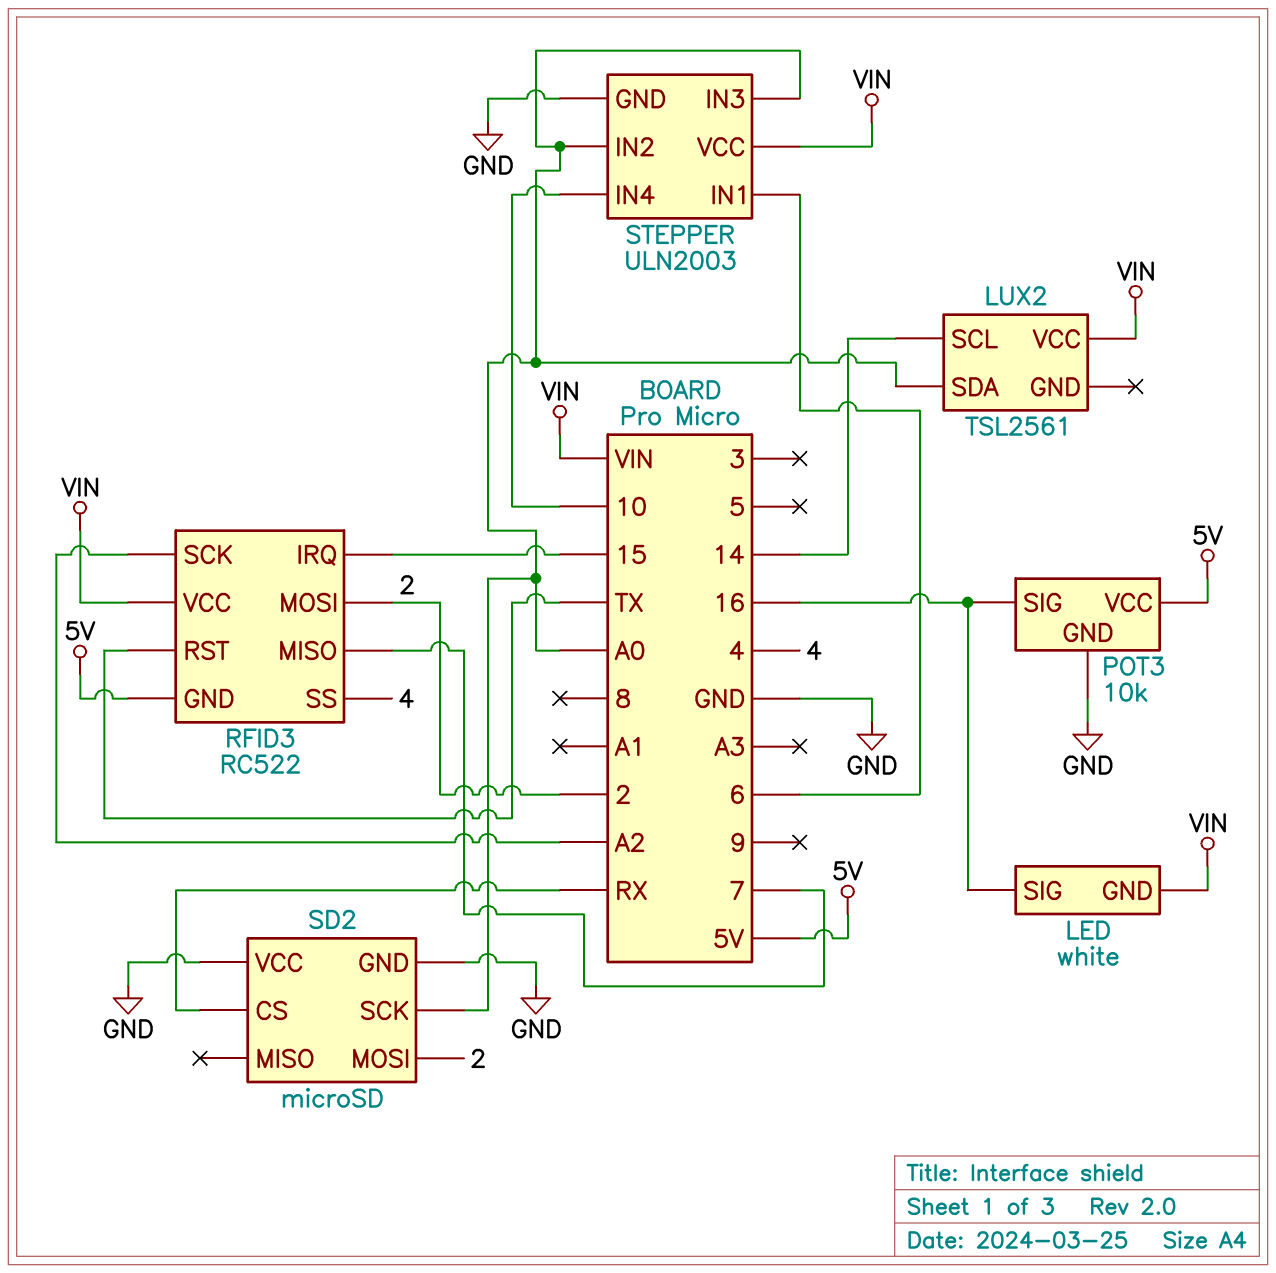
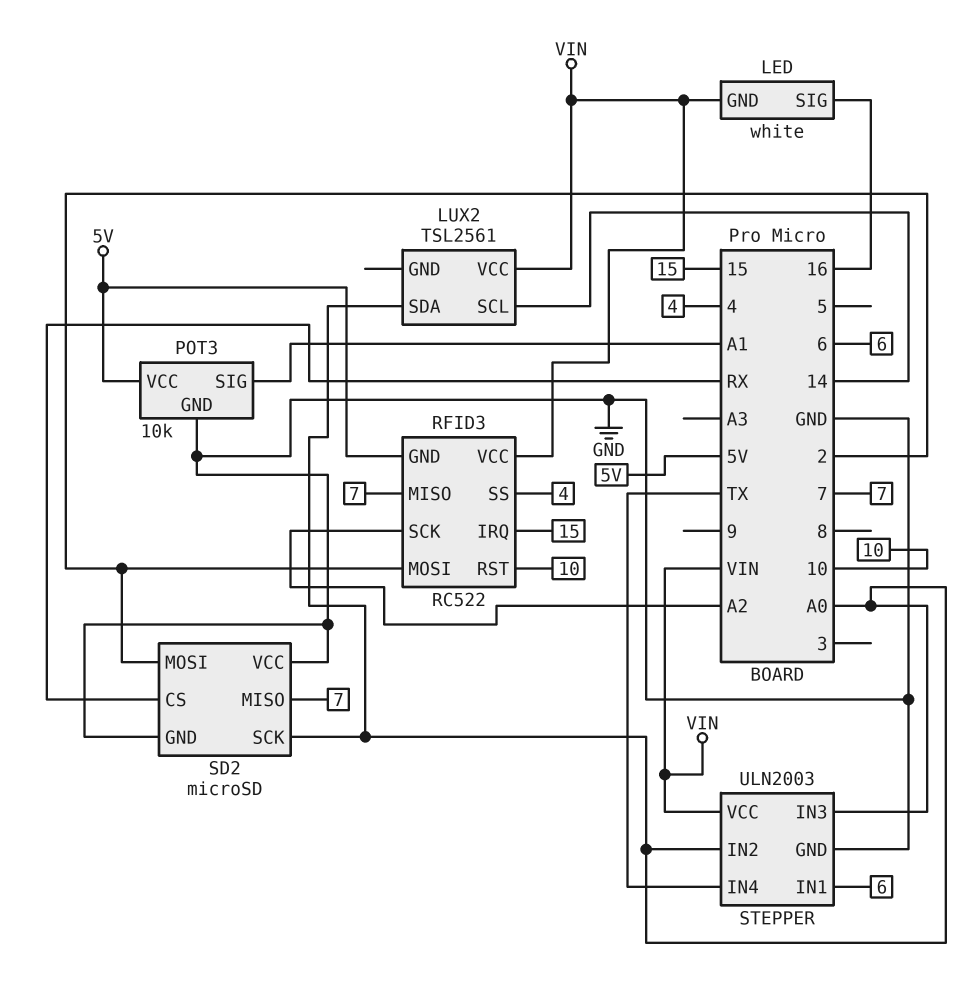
POT3 pin SIG: 16 -> A1
RFID3 pin RST: TX -> 10
SD2 pin MISO: none -> 7
STEPPER pin IN4: 10 -> TX

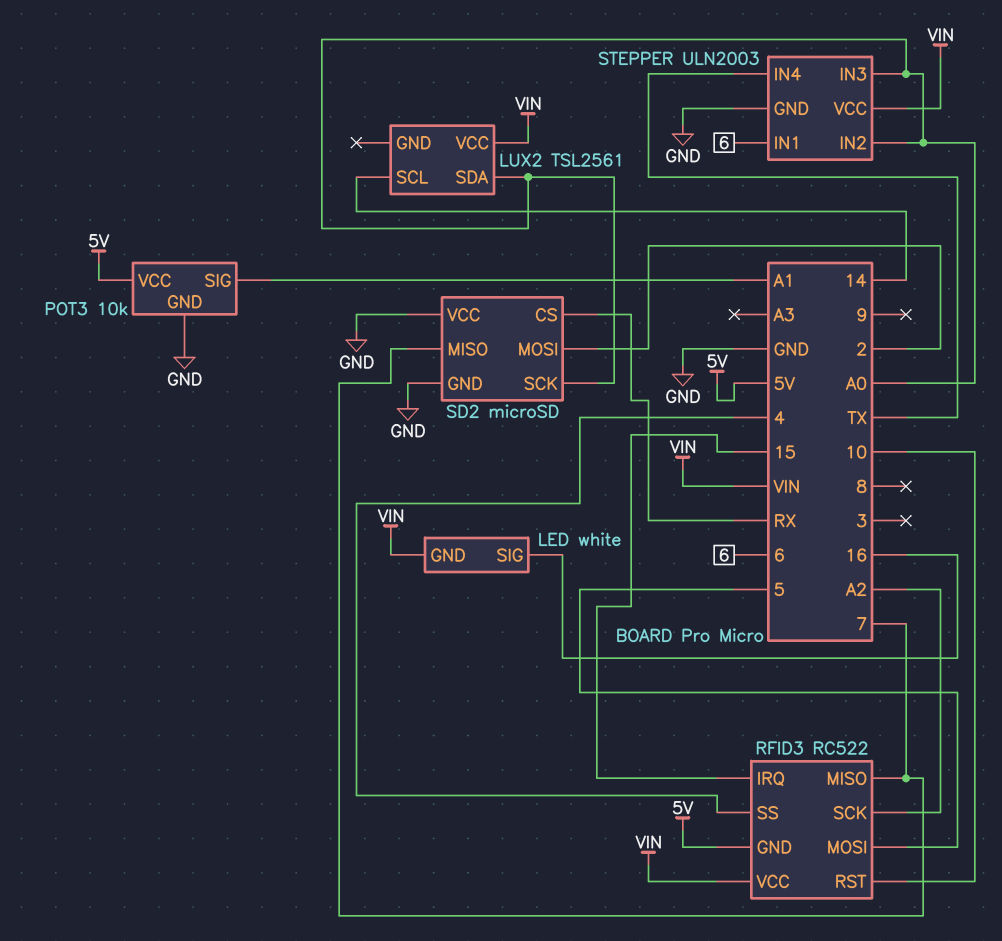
RFID3 pin MOSI: 2 -> 5

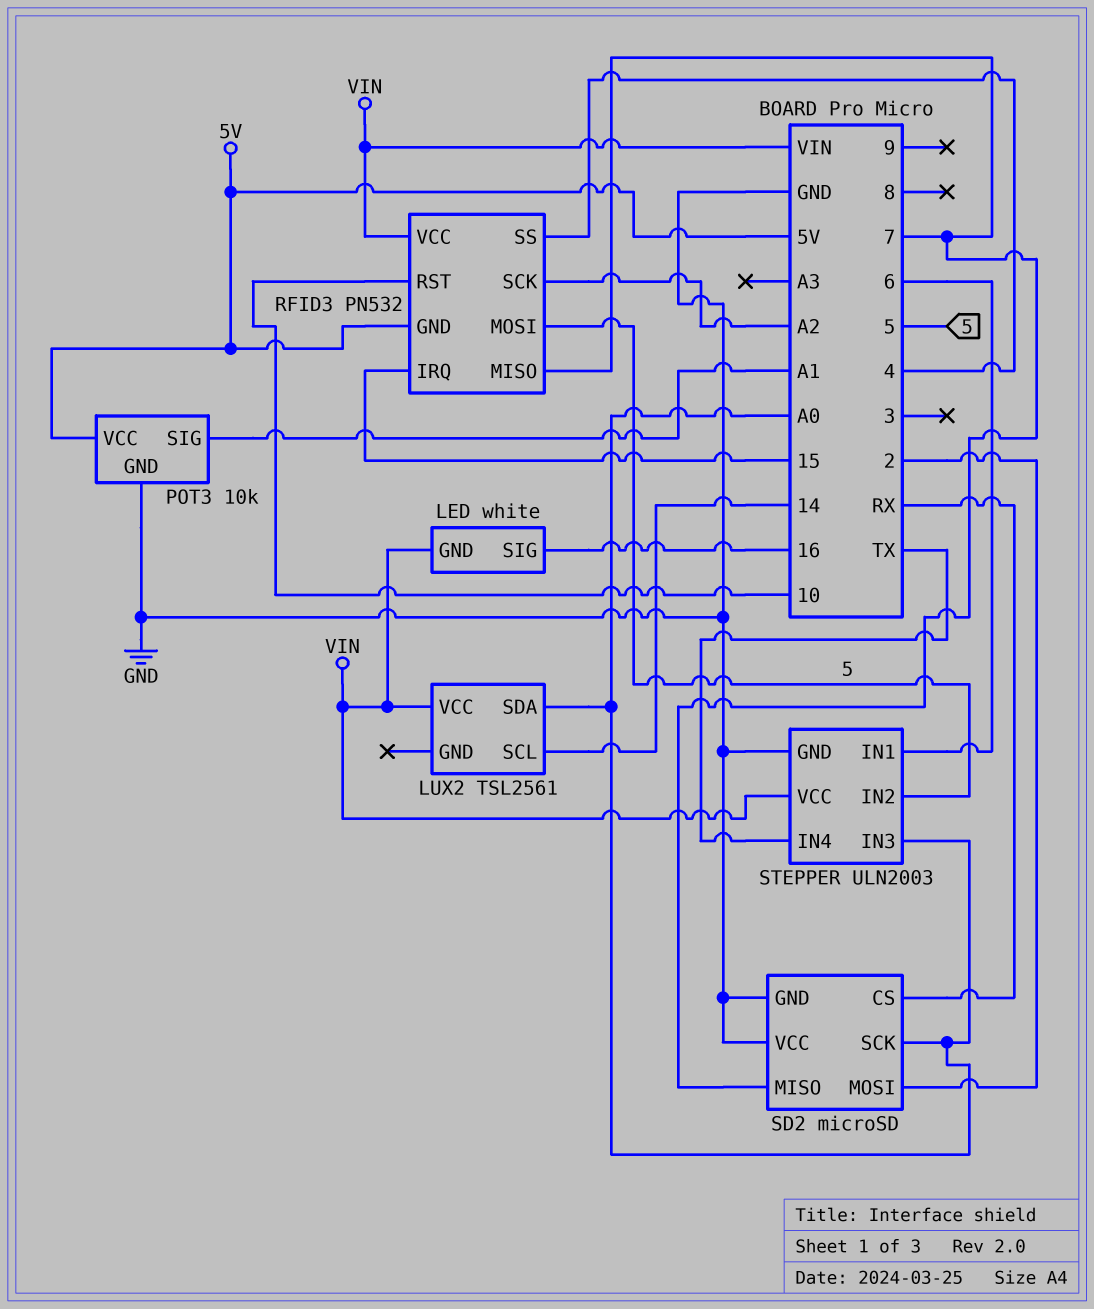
RFID3: RC522 -> PN532
STEPPER pin IN2: A0 -> 5

